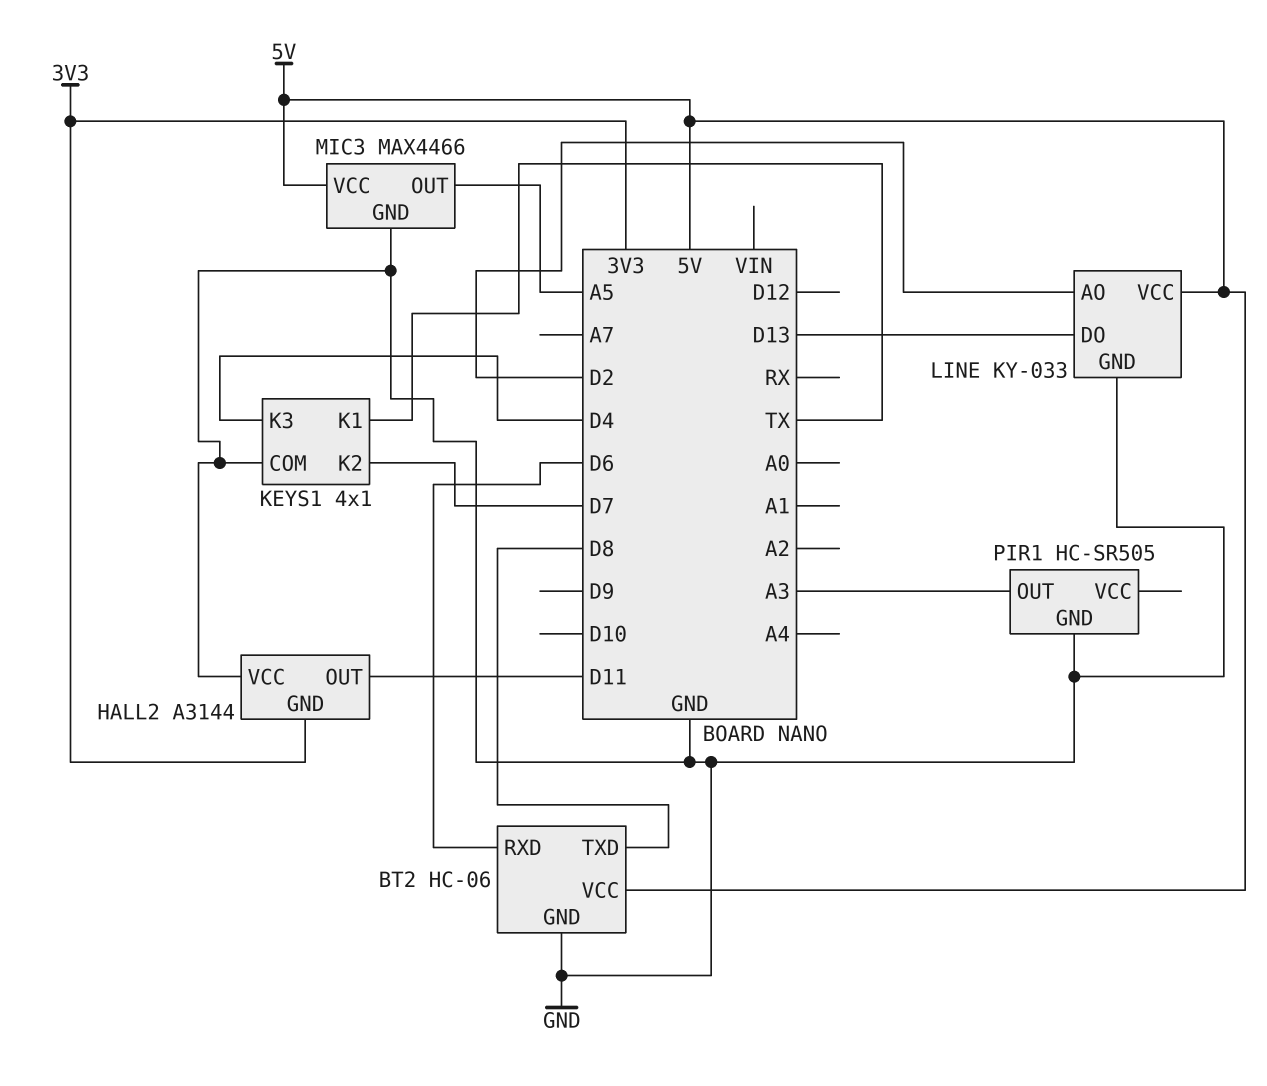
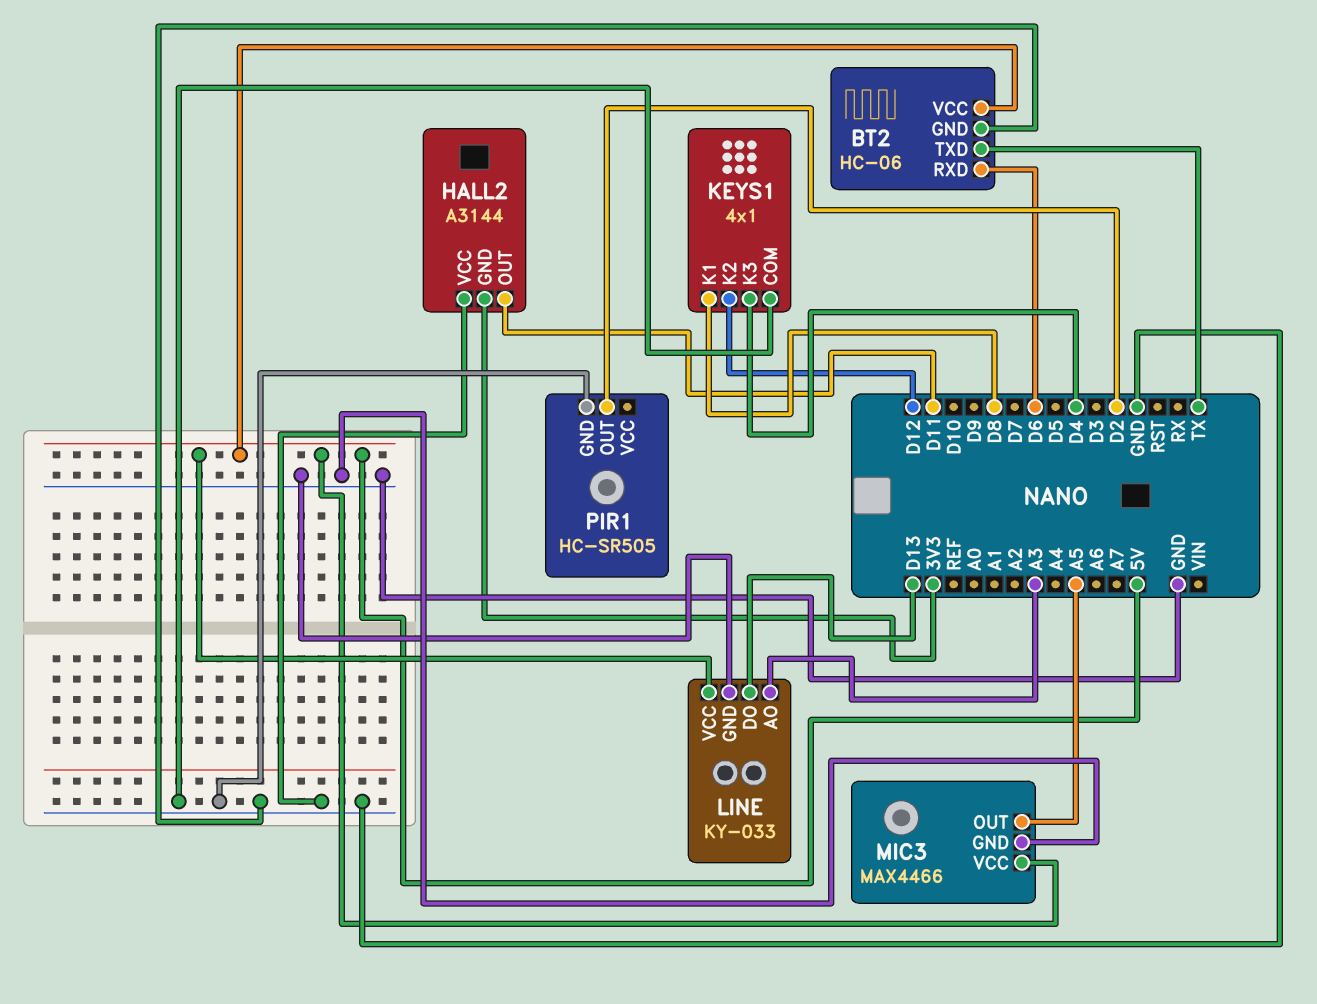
BT2 pin TXD: D8 -> TX
KEYS1 pin K1: TX -> D8
KEYS1 pin K2: D7 -> D12
LINE pin AO: D2 -> A3
PIR1 pin OUT: A3 -> D2

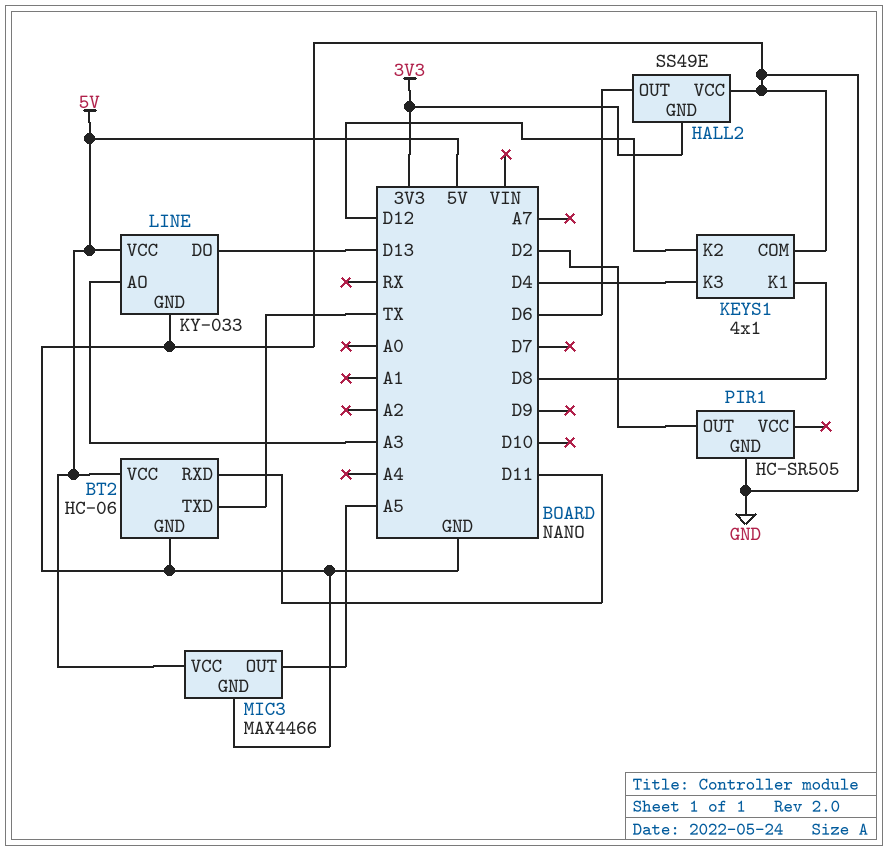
BT2 pin RXD: D6 -> D11
HALL2: A3144 -> SS49E
HALL2 pin OUT: D11 -> D6

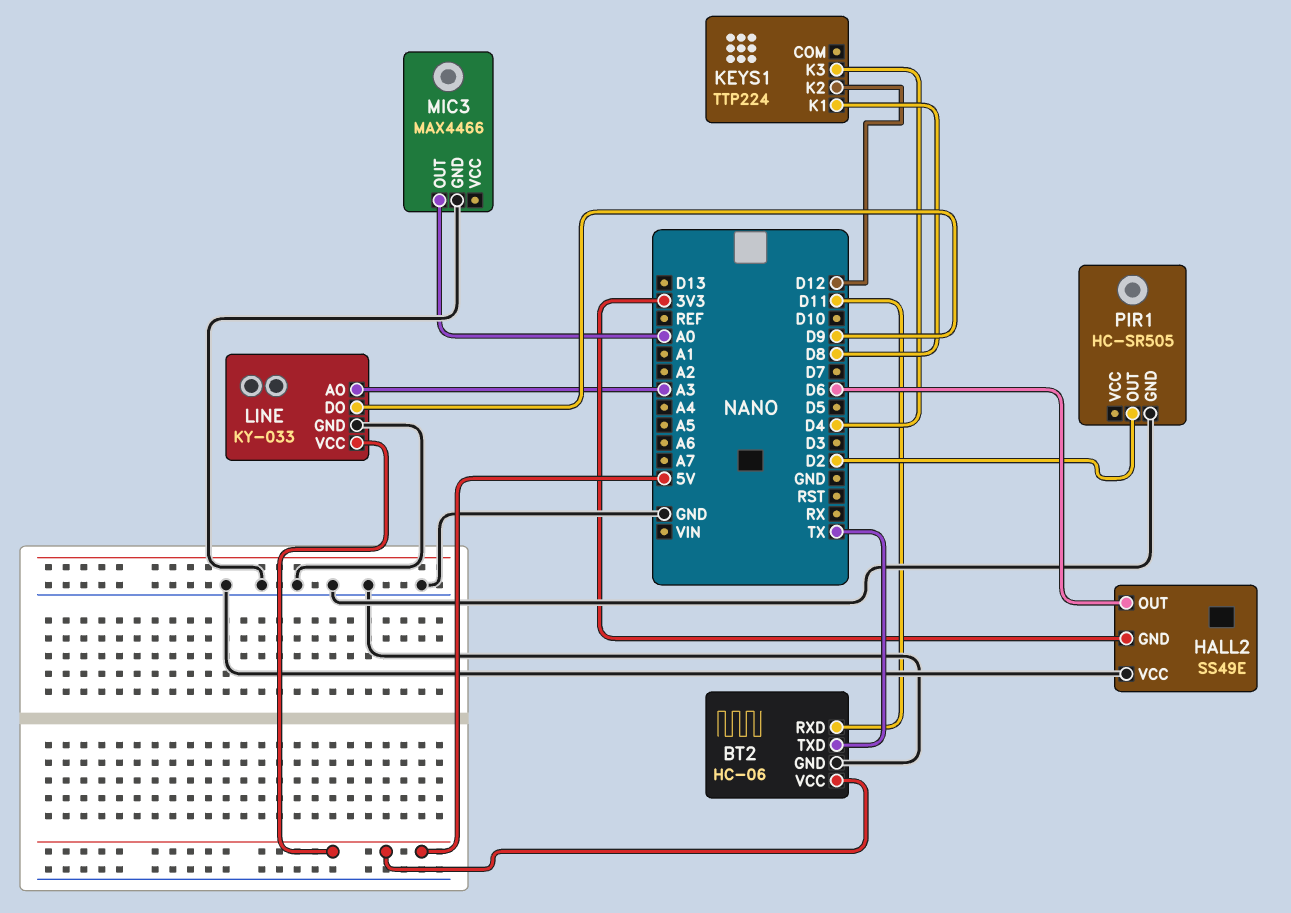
KEYS1: 4x1 -> TTP224
KEYS1 pin COM: GND -> none
LINE pin DO: D13 -> D9
MIC3 pin OUT: A5 -> A0
MIC3 pin VCC: 5V -> none

